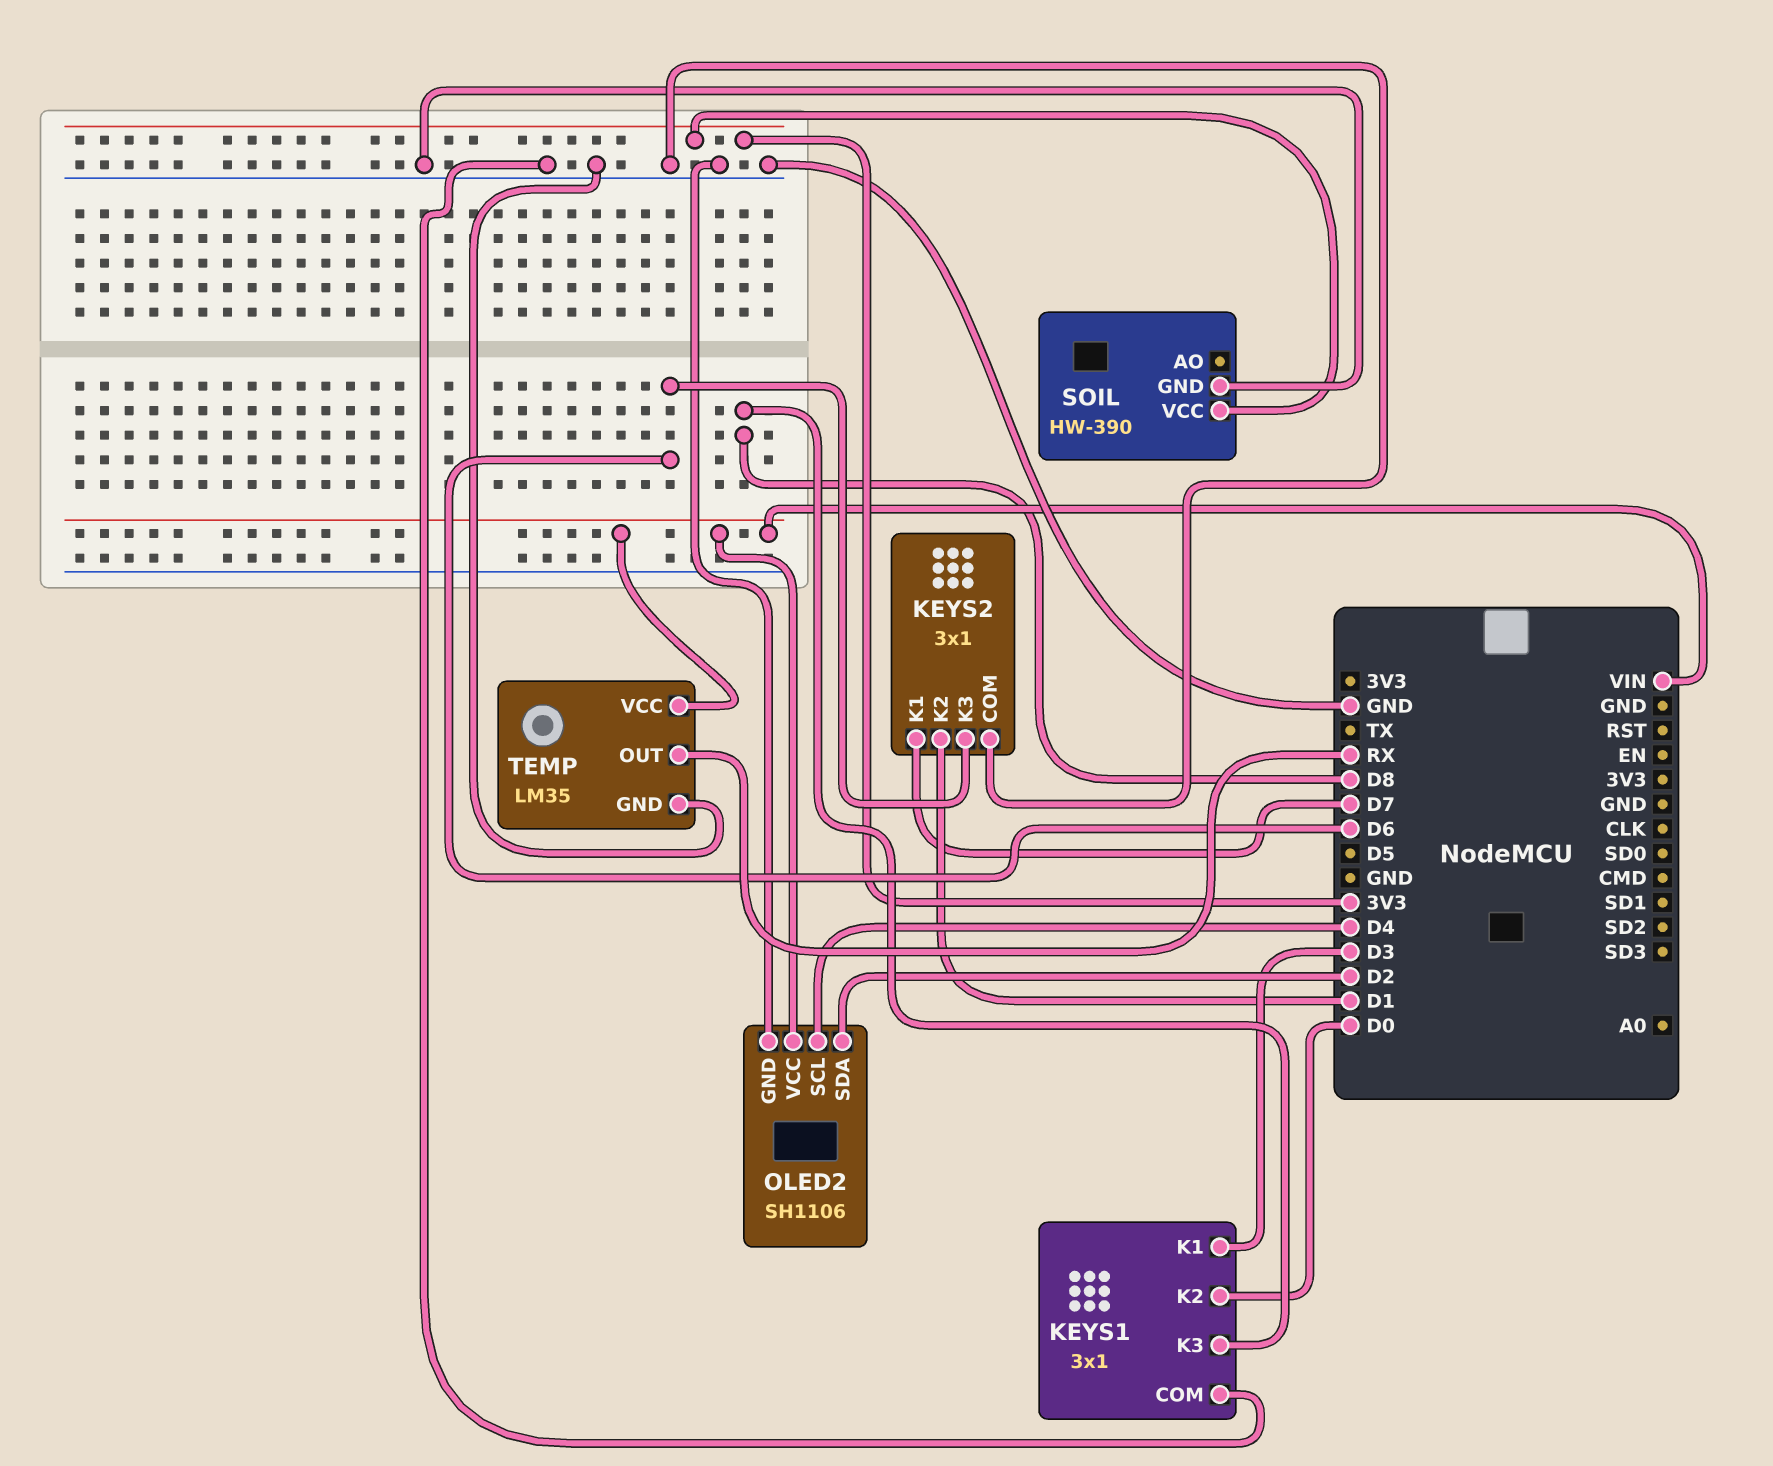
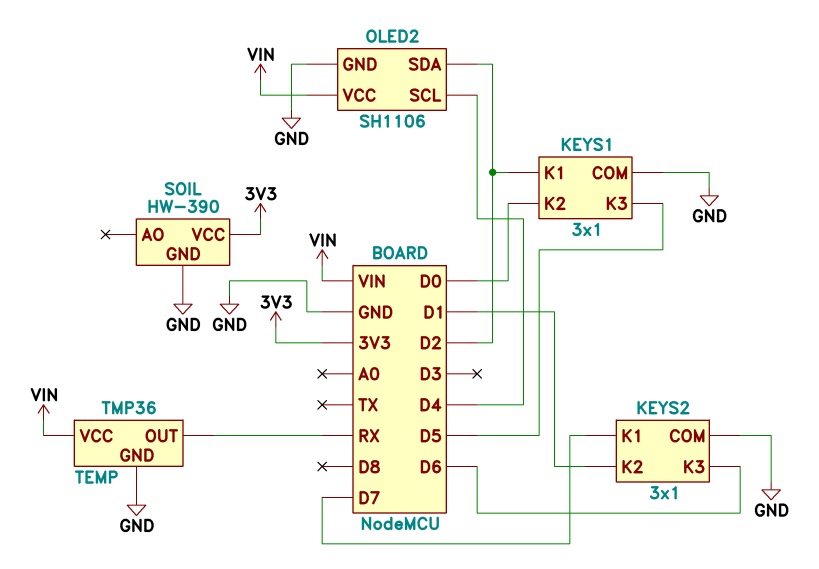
KEYS1 pin K1: D3 -> D2
KEYS1 pin K3: D8 -> D5
TEMP: LM35 -> TMP36

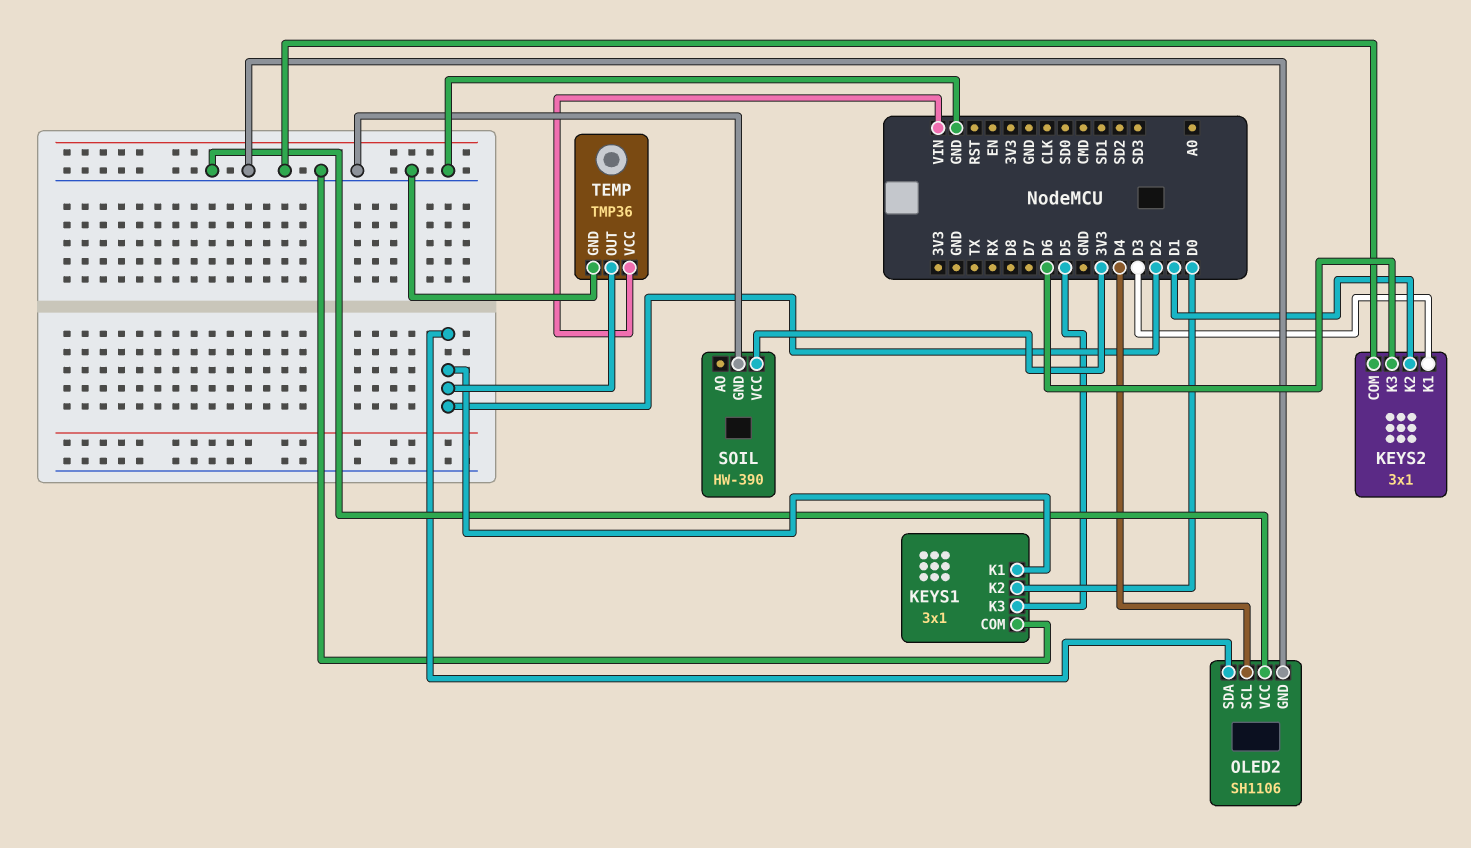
KEYS2 pin K1: D7 -> D3
OLED2 pin VCC: VIN -> GND
TEMP pin OUT: RX -> D2

